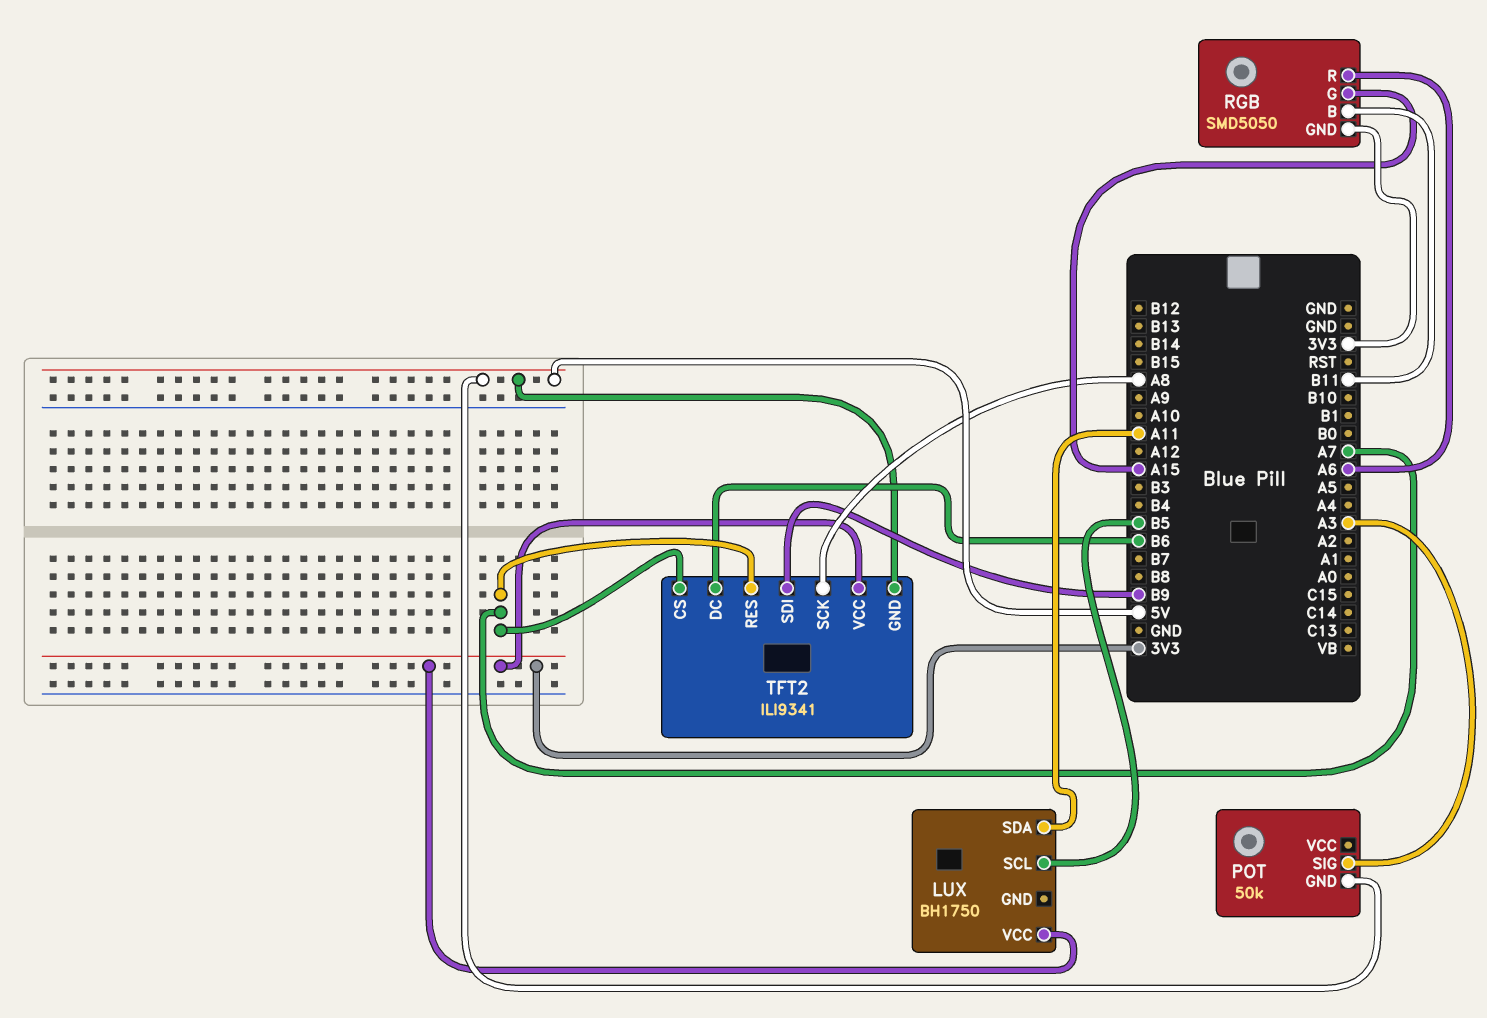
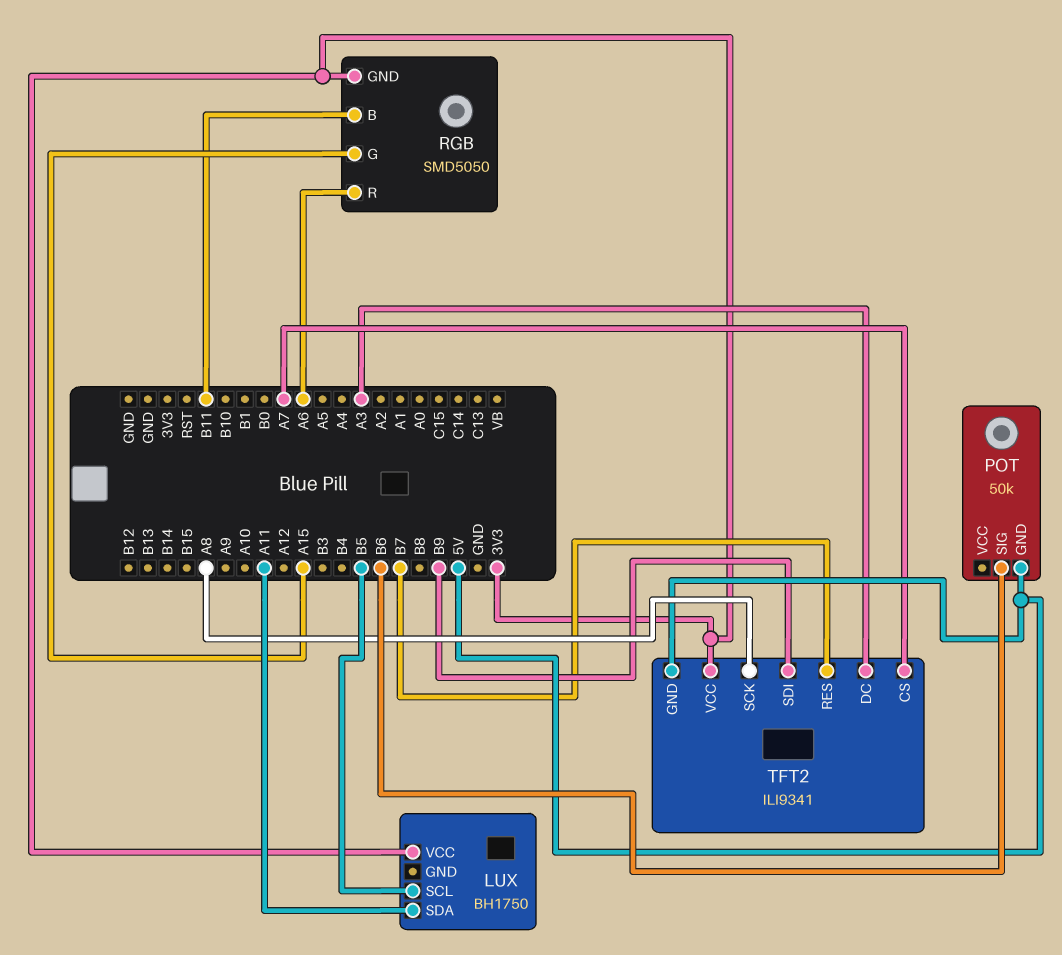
POT pin SIG: A3 -> B6
TFT2 pin DC: B6 -> A3
TFT2 pin RES: A7 -> B7

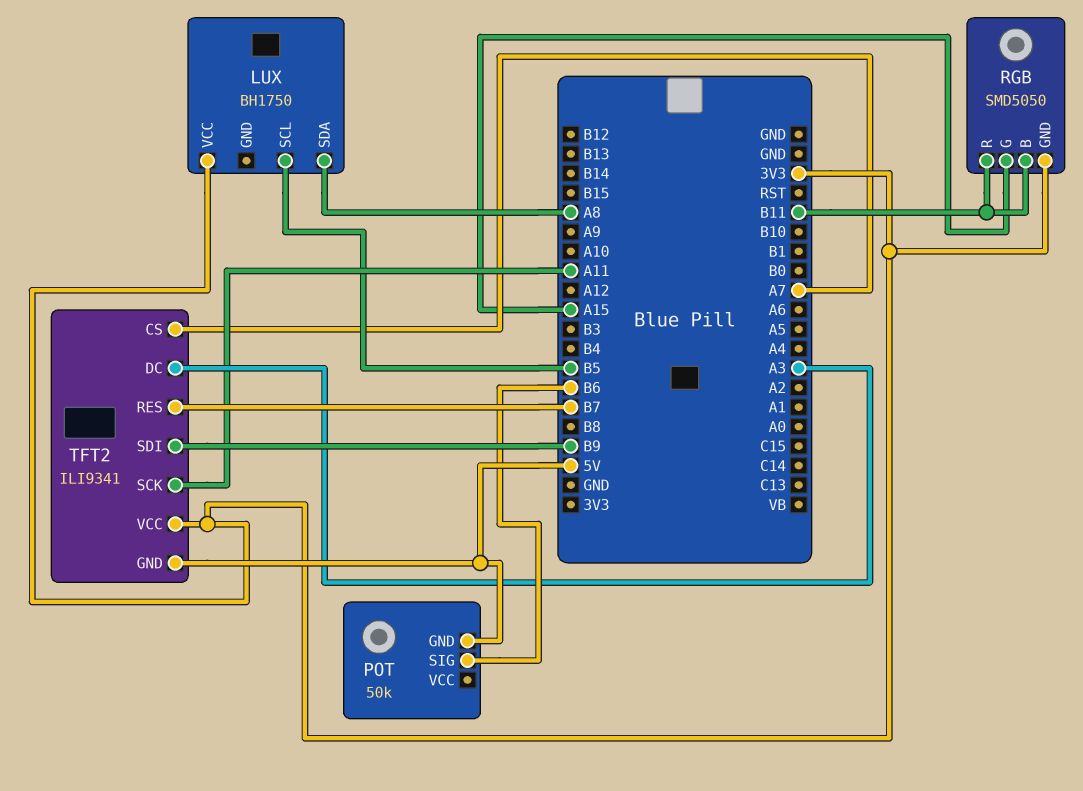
LUX pin SDA: A11 -> A8
RGB pin R: A6 -> B11
TFT2 pin SCK: A8 -> A11

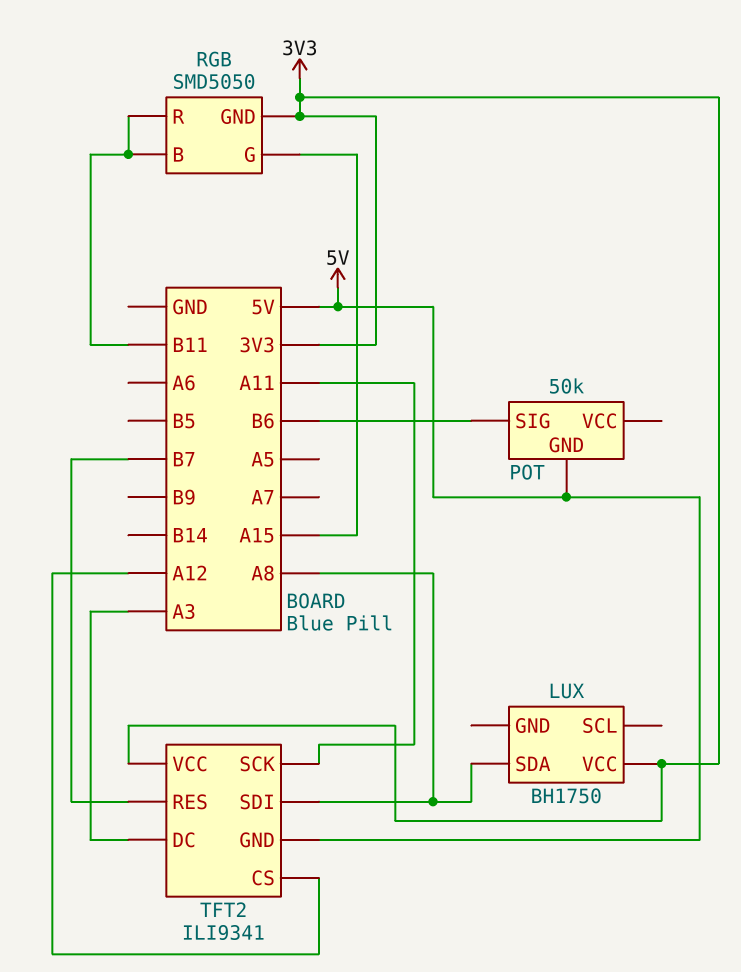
LUX pin SCL: B5 -> none
TFT2 pin CS: A7 -> A12
TFT2 pin SDI: B9 -> A8

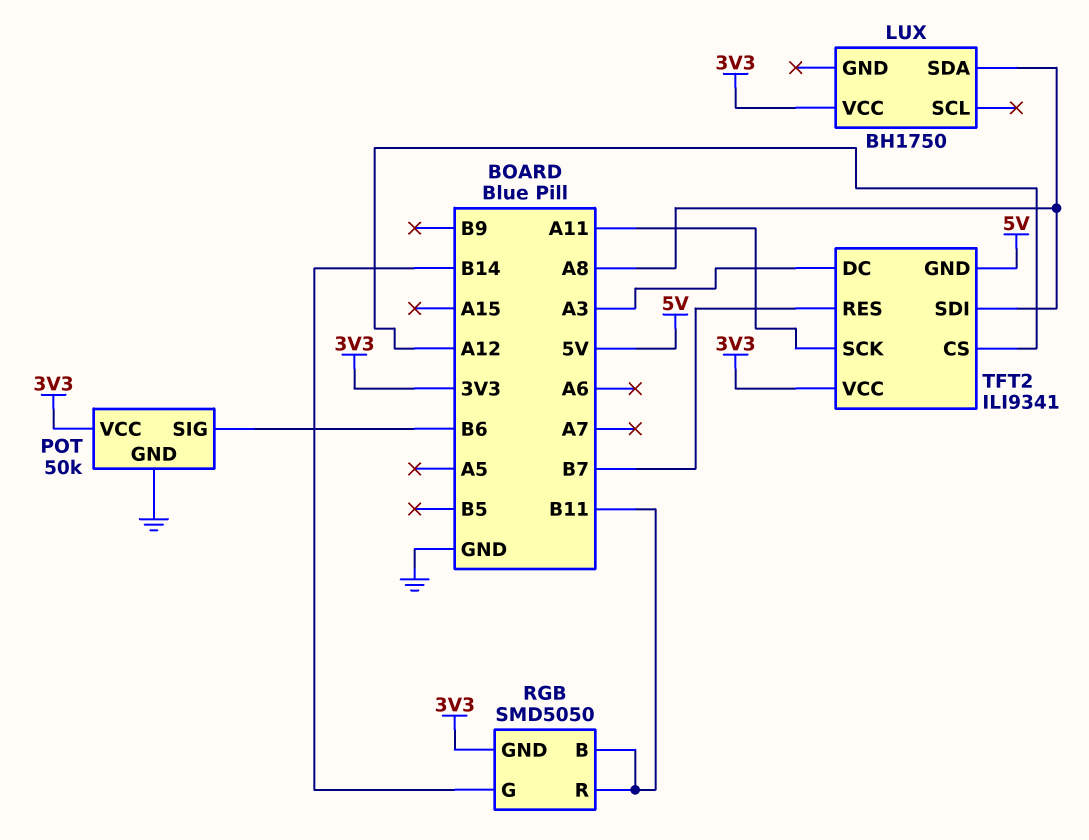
POT pin GND: 5V -> GND
POT pin VCC: none -> 3V3
RGB pin G: A15 -> B14

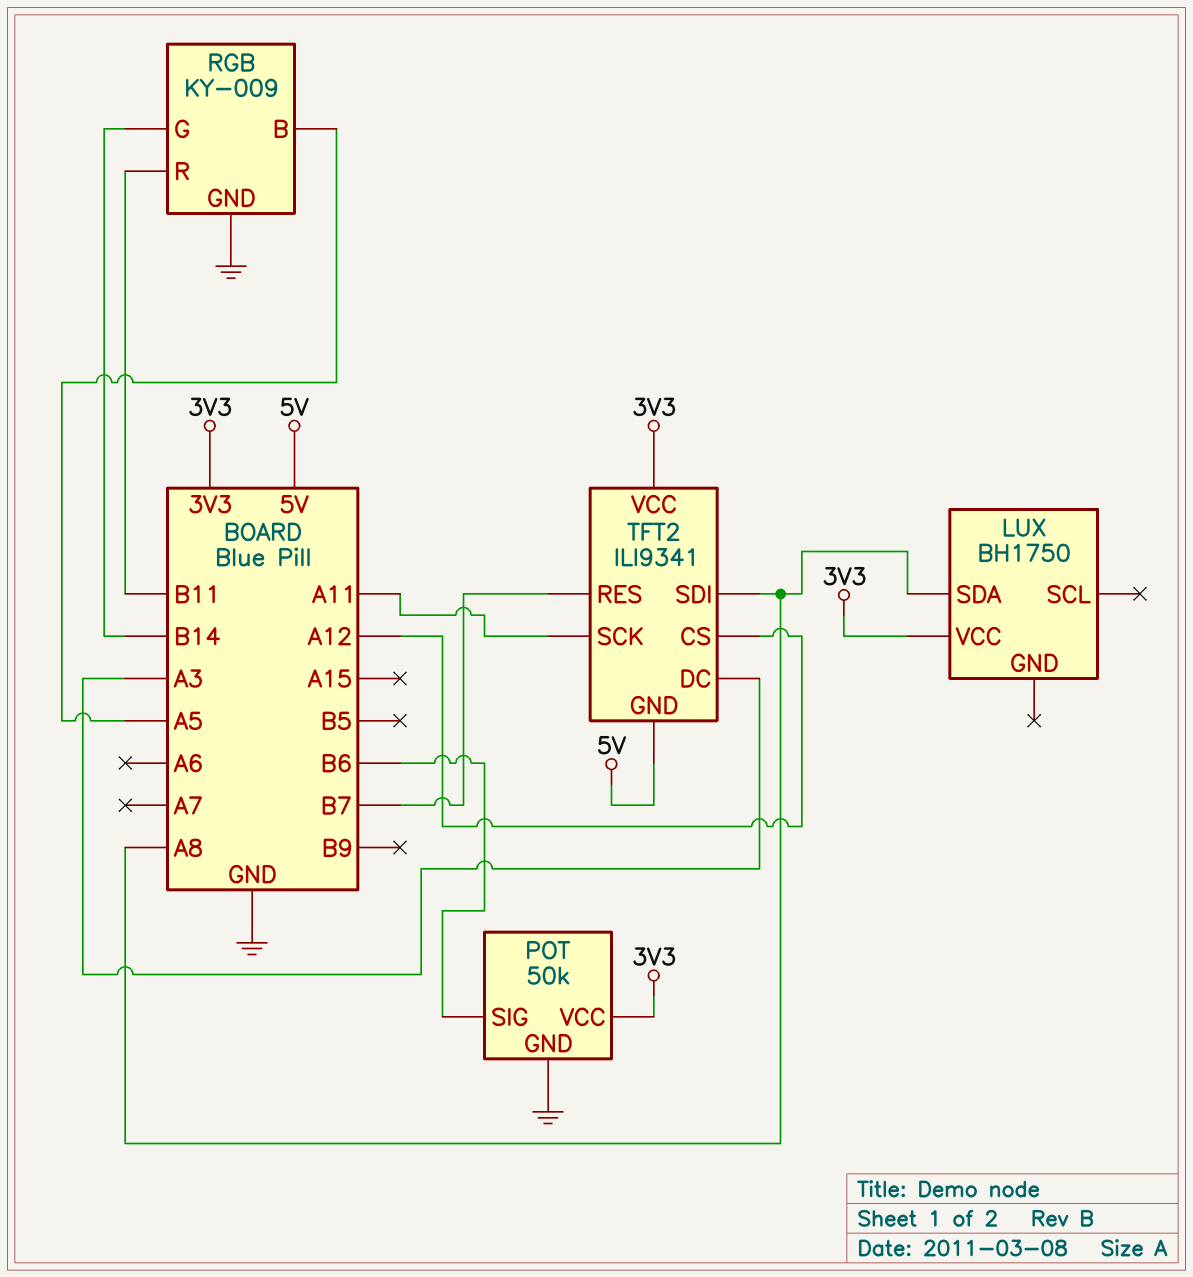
RGB: SMD5050 -> KY-009
RGB pin B: B11 -> A5
RGB pin GND: 3V3 -> GND

